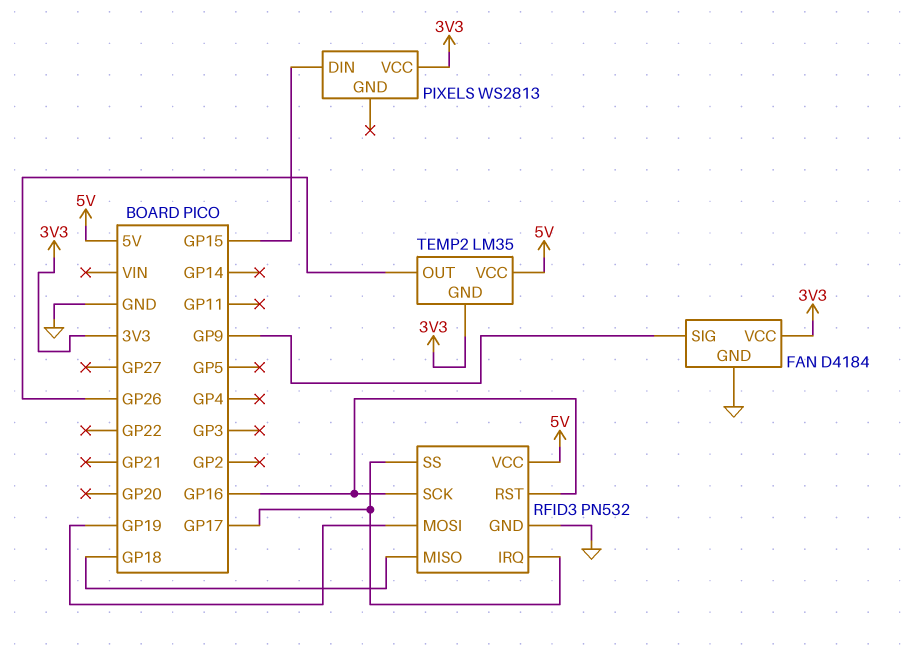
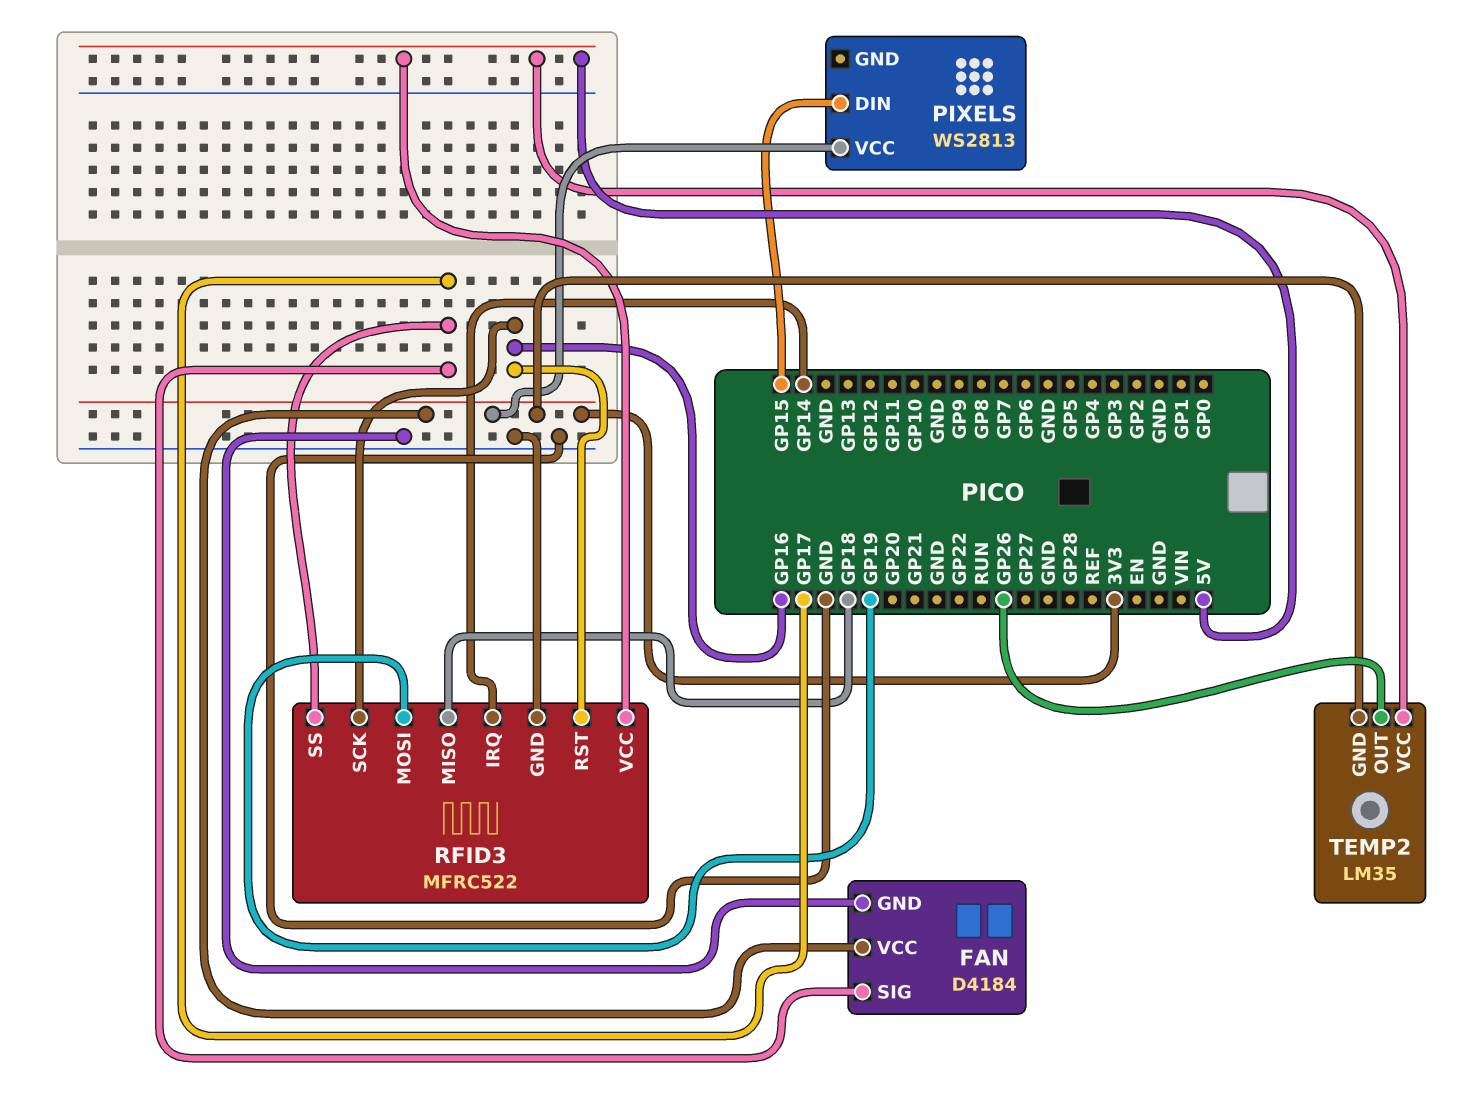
FAN pin SIG: GP9 -> GP17
RFID3: PN532 -> MFRC522
RFID3 pin IRQ: GP17 -> GP14

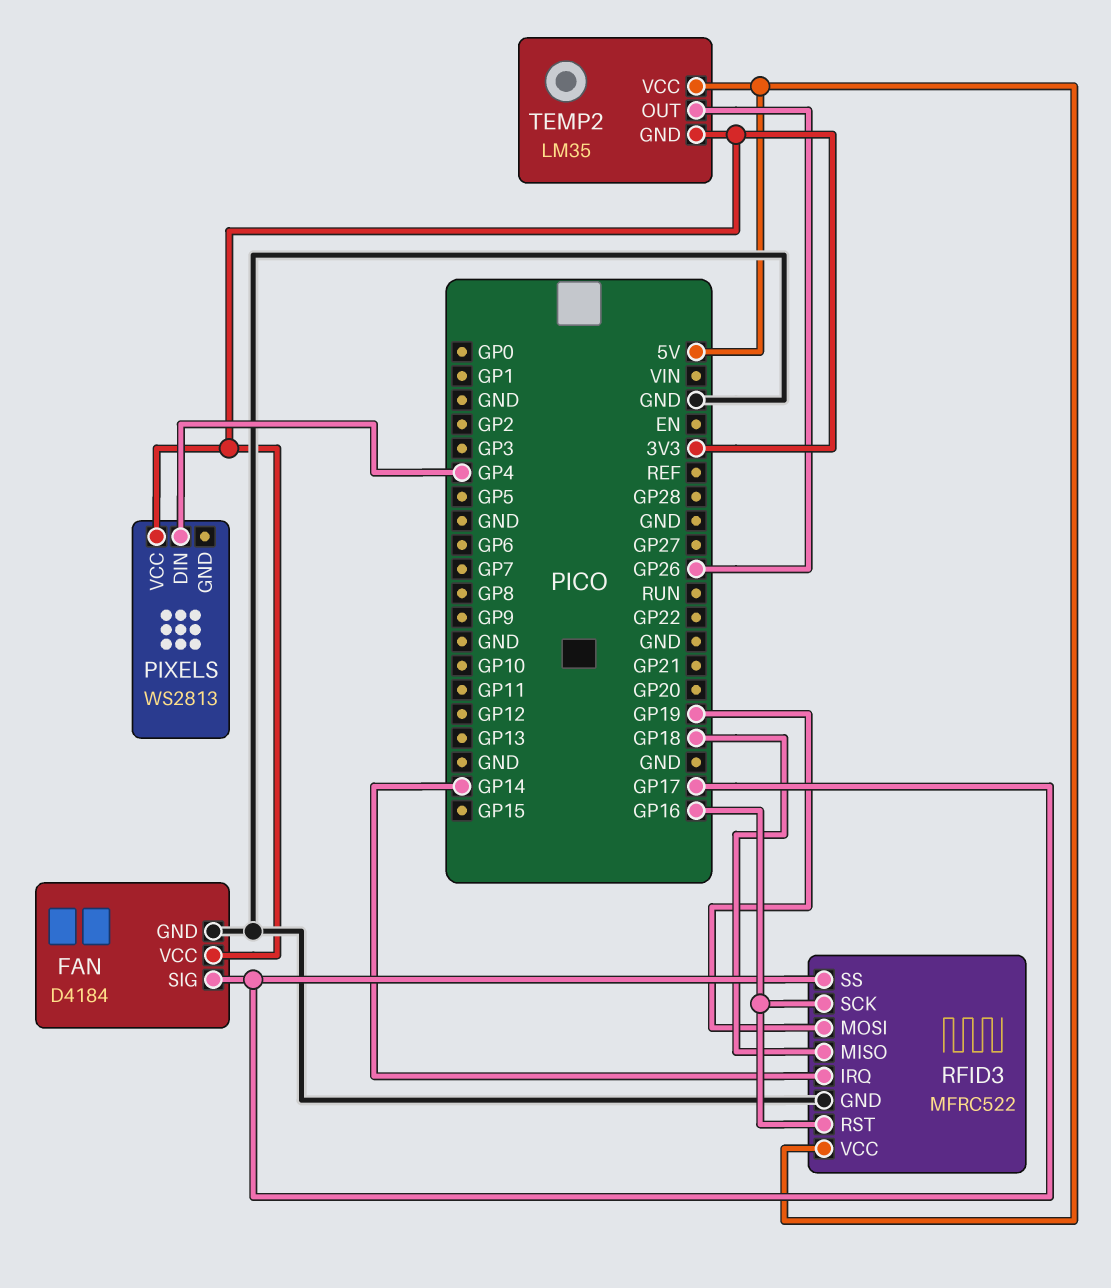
PIXELS pin DIN: GP15 -> GP4

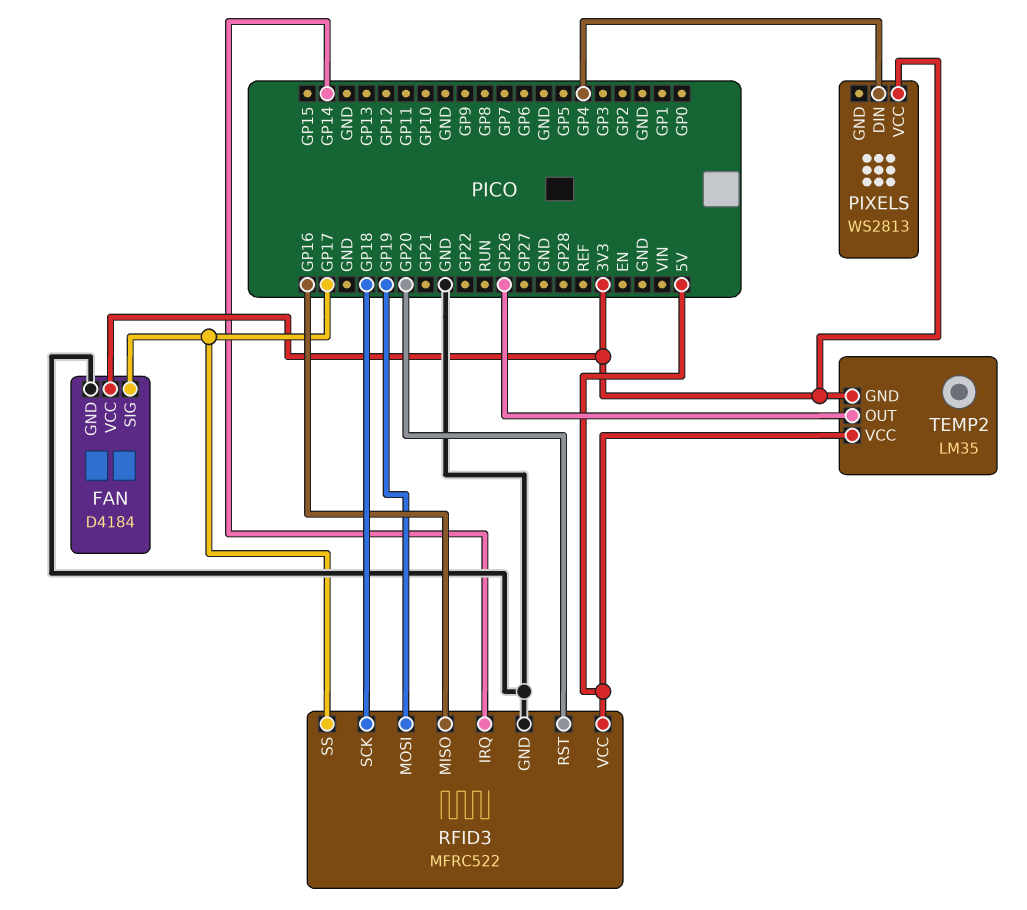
RFID3 pin MISO: GP18 -> GP16
RFID3 pin RST: GP16 -> GP20
RFID3 pin SCK: GP16 -> GP18

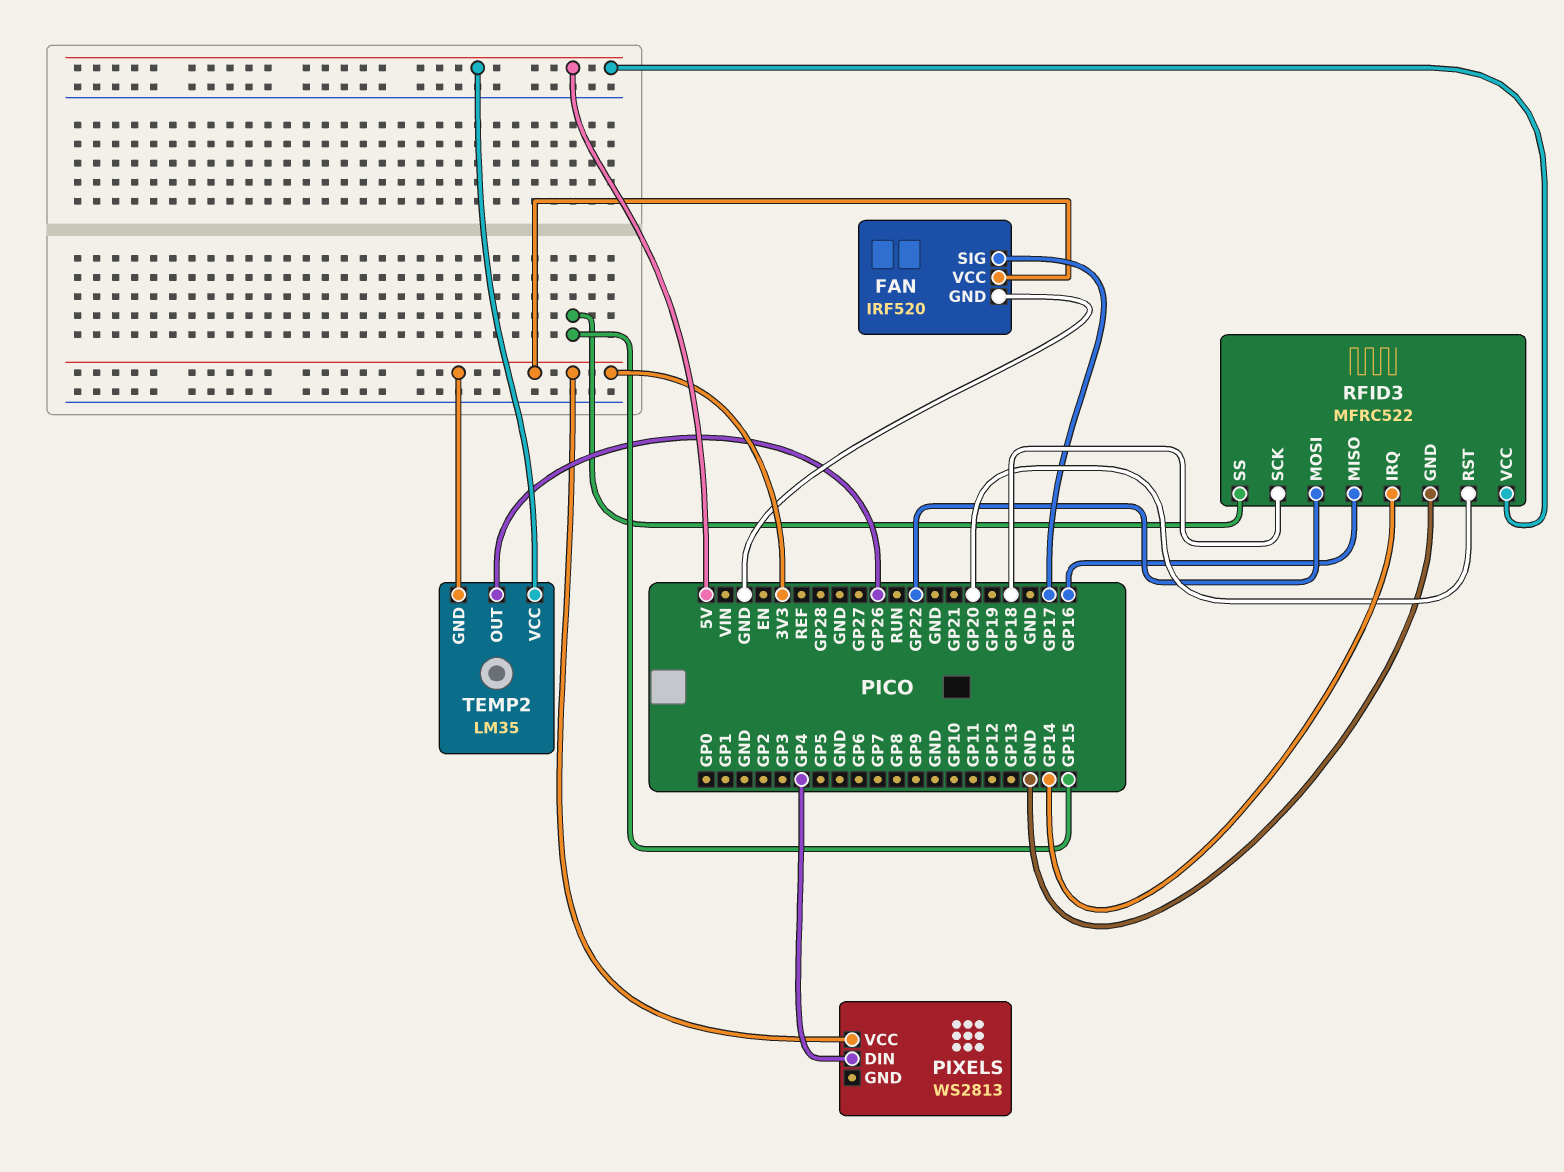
FAN: D4184 -> IRF520
RFID3 pin MOSI: GP19 -> GP22
RFID3 pin SS: GP17 -> GP15

